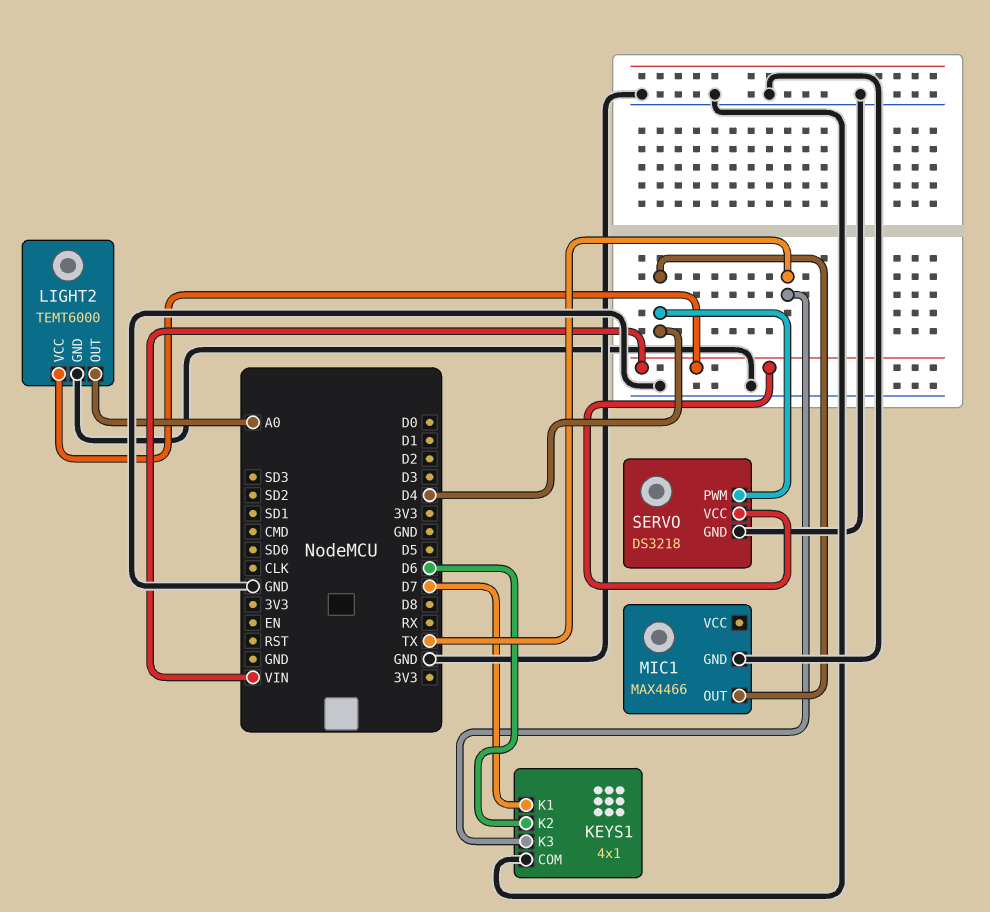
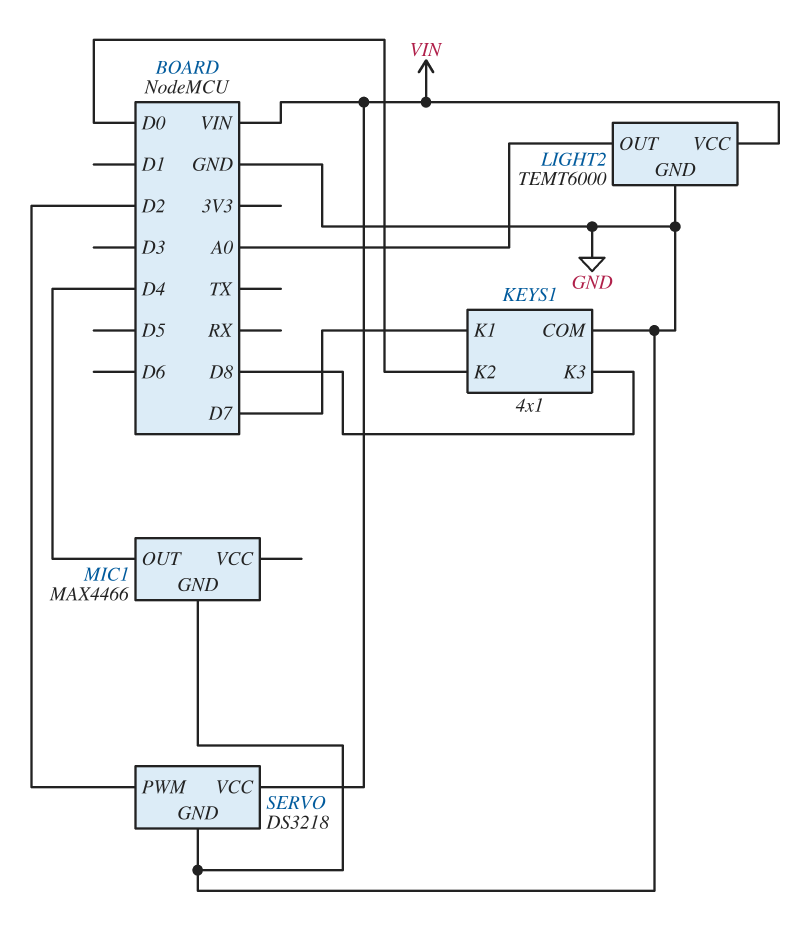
KEYS1 pin K2: D6 -> D0
KEYS1 pin K3: TX -> D8
SERVO pin PWM: D4 -> D2

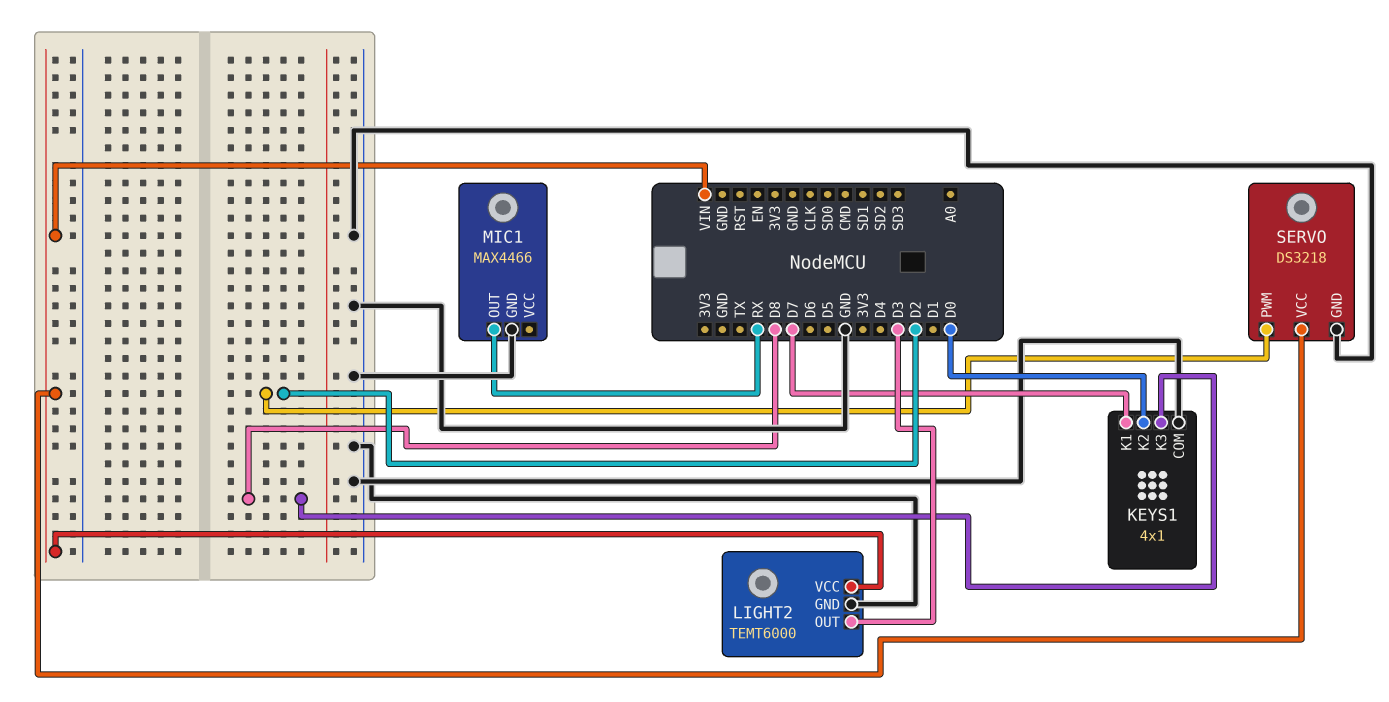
LIGHT2 pin OUT: A0 -> D3
MIC1 pin OUT: D4 -> RX

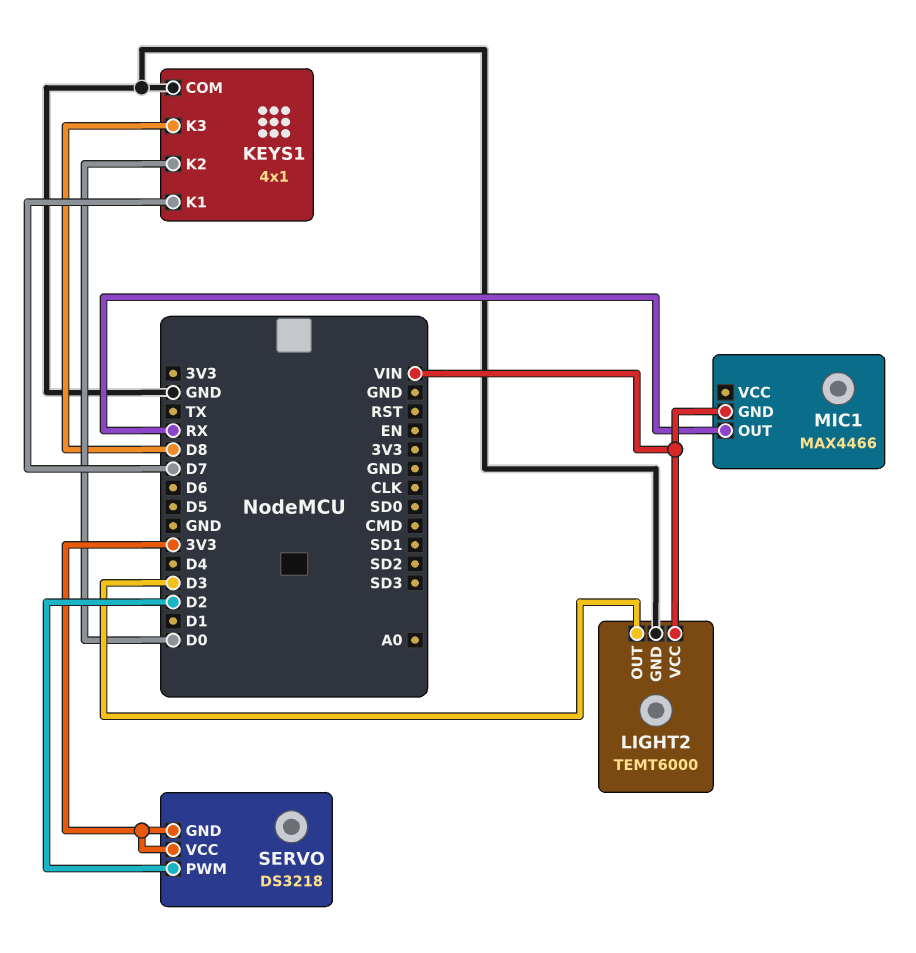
MIC1 pin GND: GND -> VIN
SERVO pin GND: GND -> 3V3
SERVO pin VCC: VIN -> 3V3

